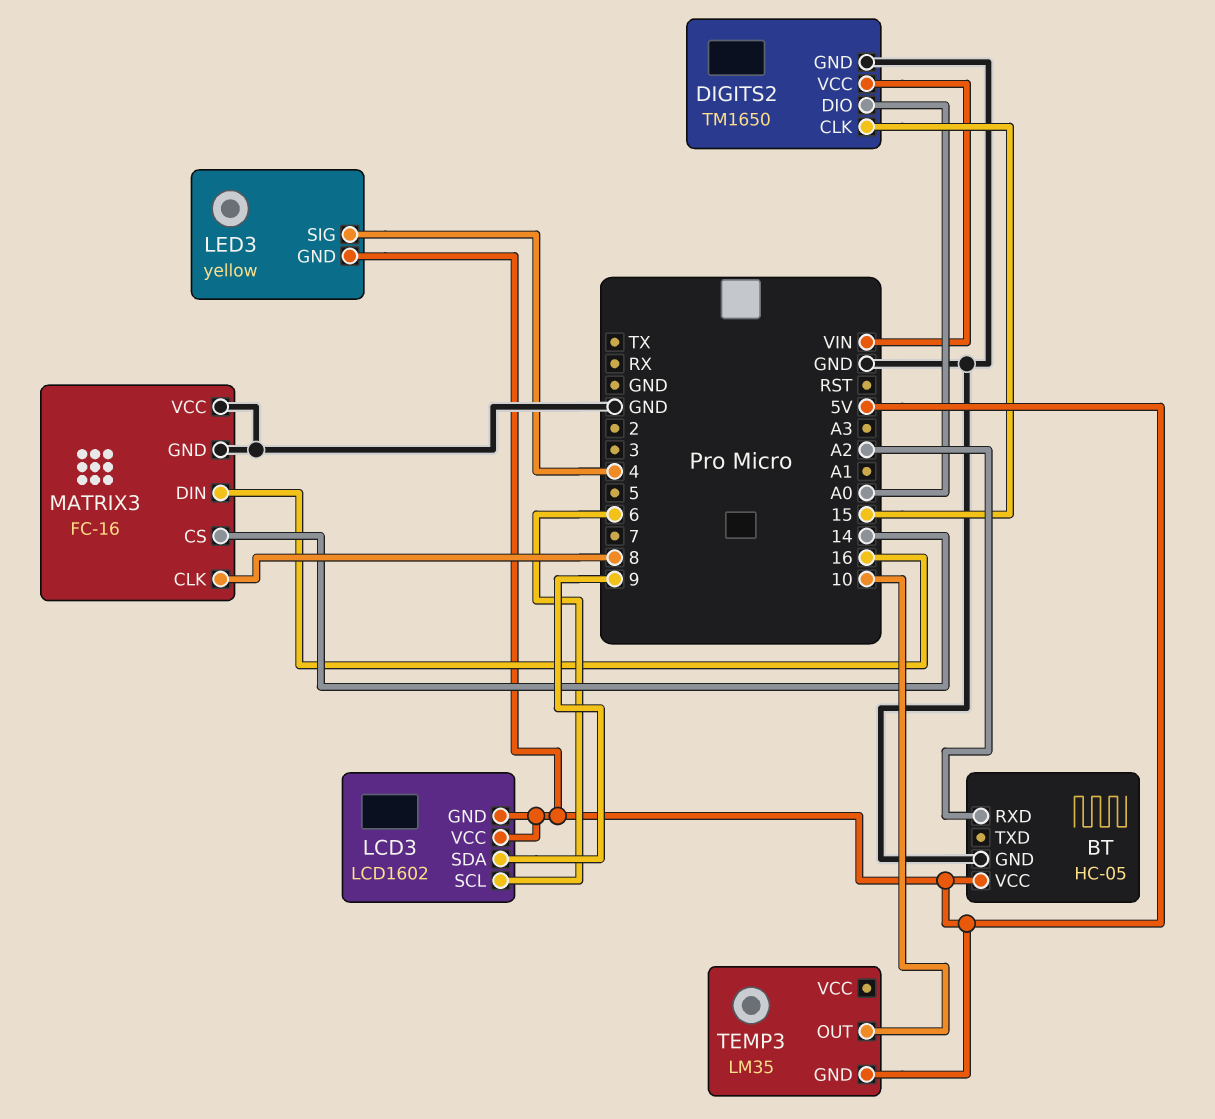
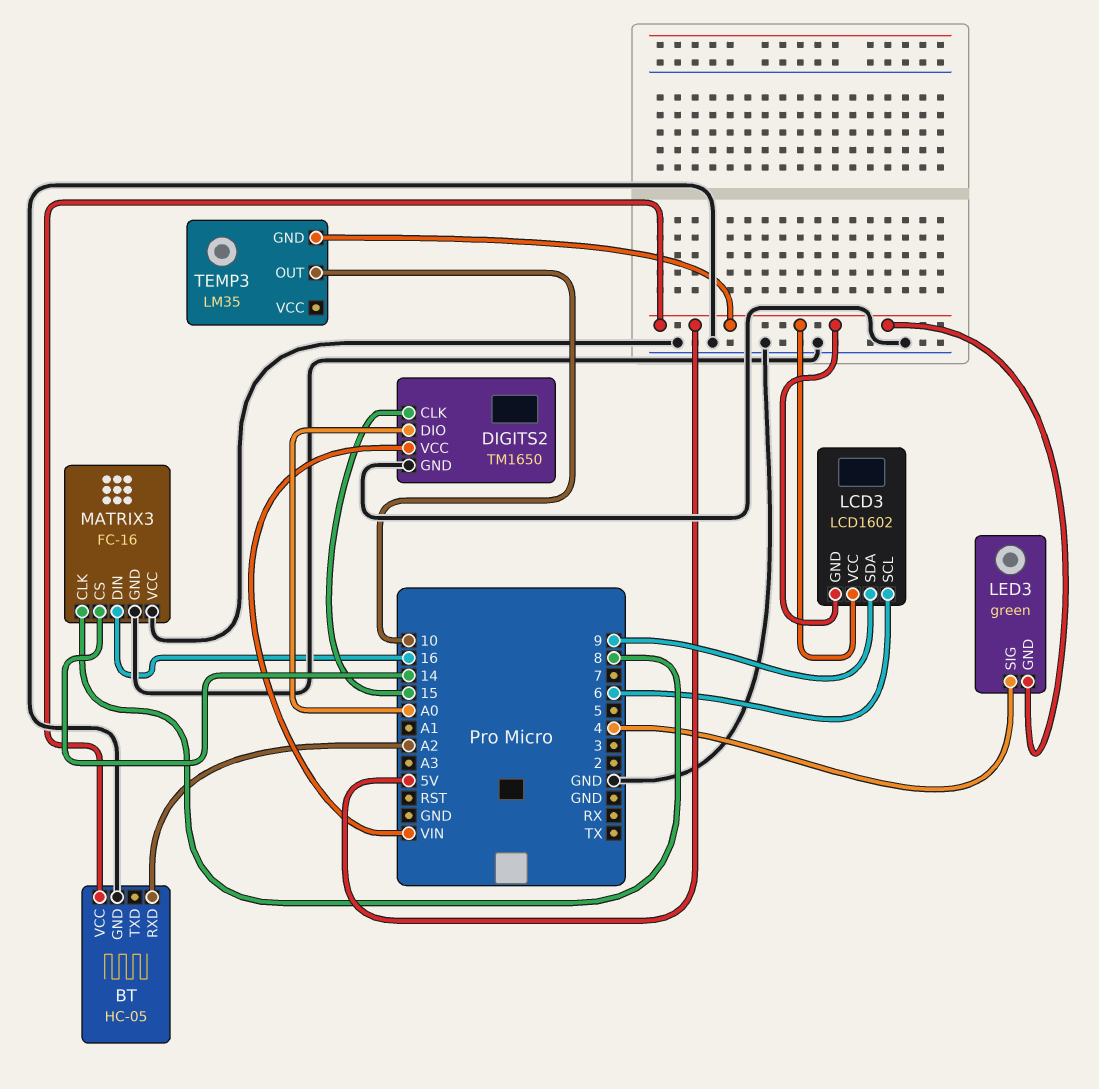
LED3: yellow -> green

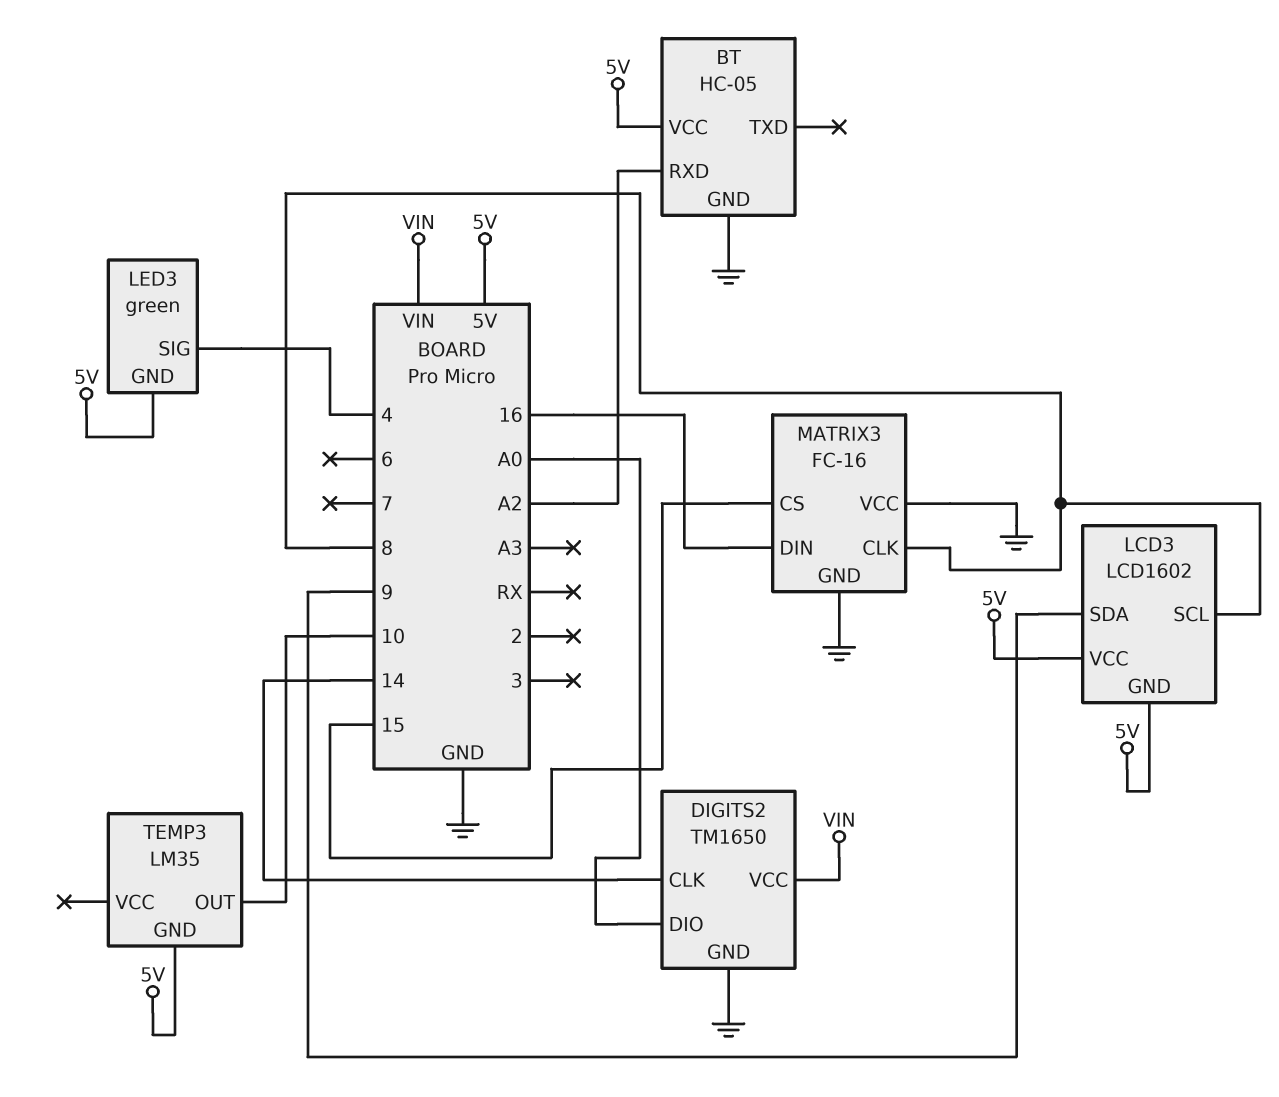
DIGITS2 pin CLK: 15 -> 14
LCD3 pin SCL: 6 -> 8
MATRIX3 pin CS: 14 -> 15

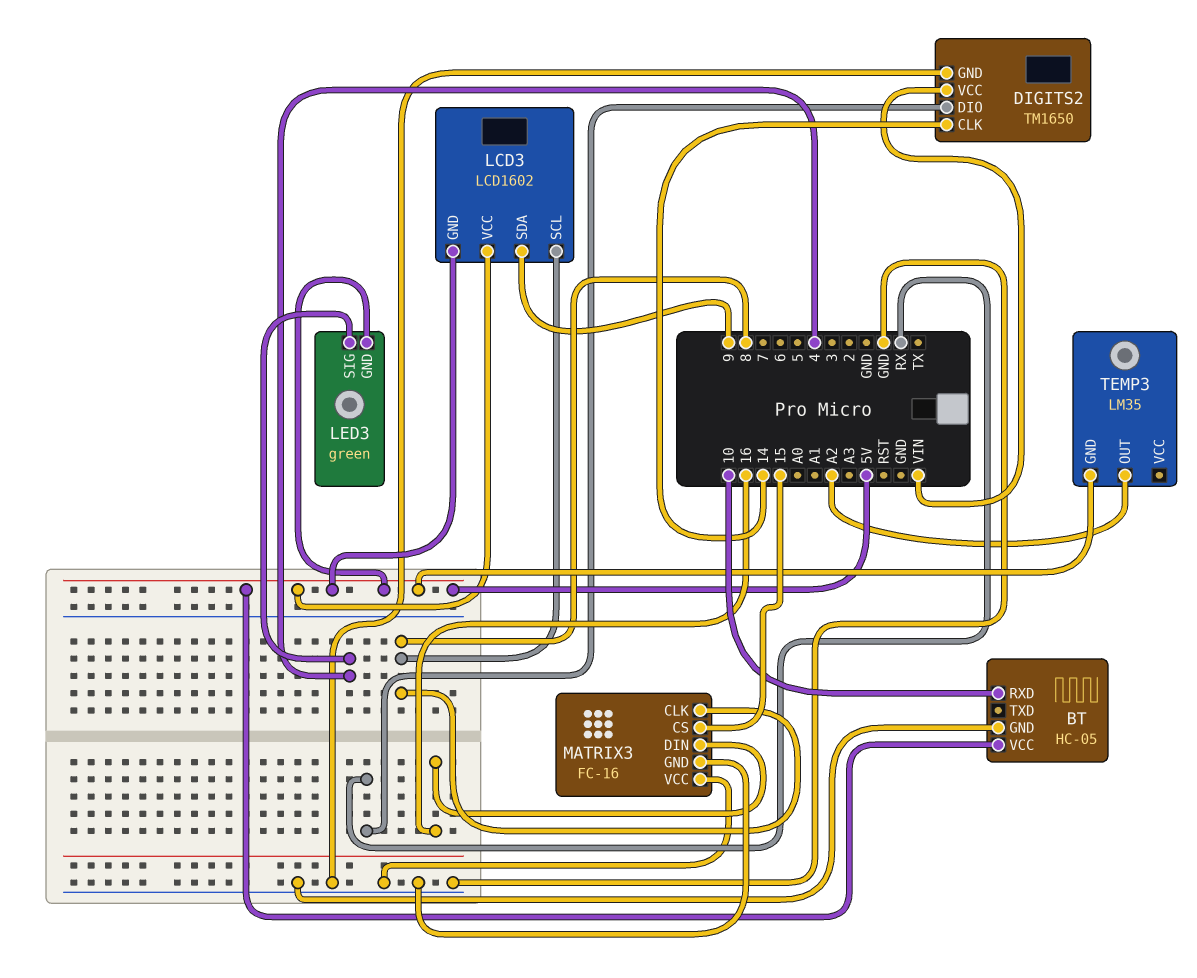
BT pin RXD: A2 -> 10
DIGITS2 pin DIO: A0 -> RX
TEMP3 pin OUT: 10 -> A2

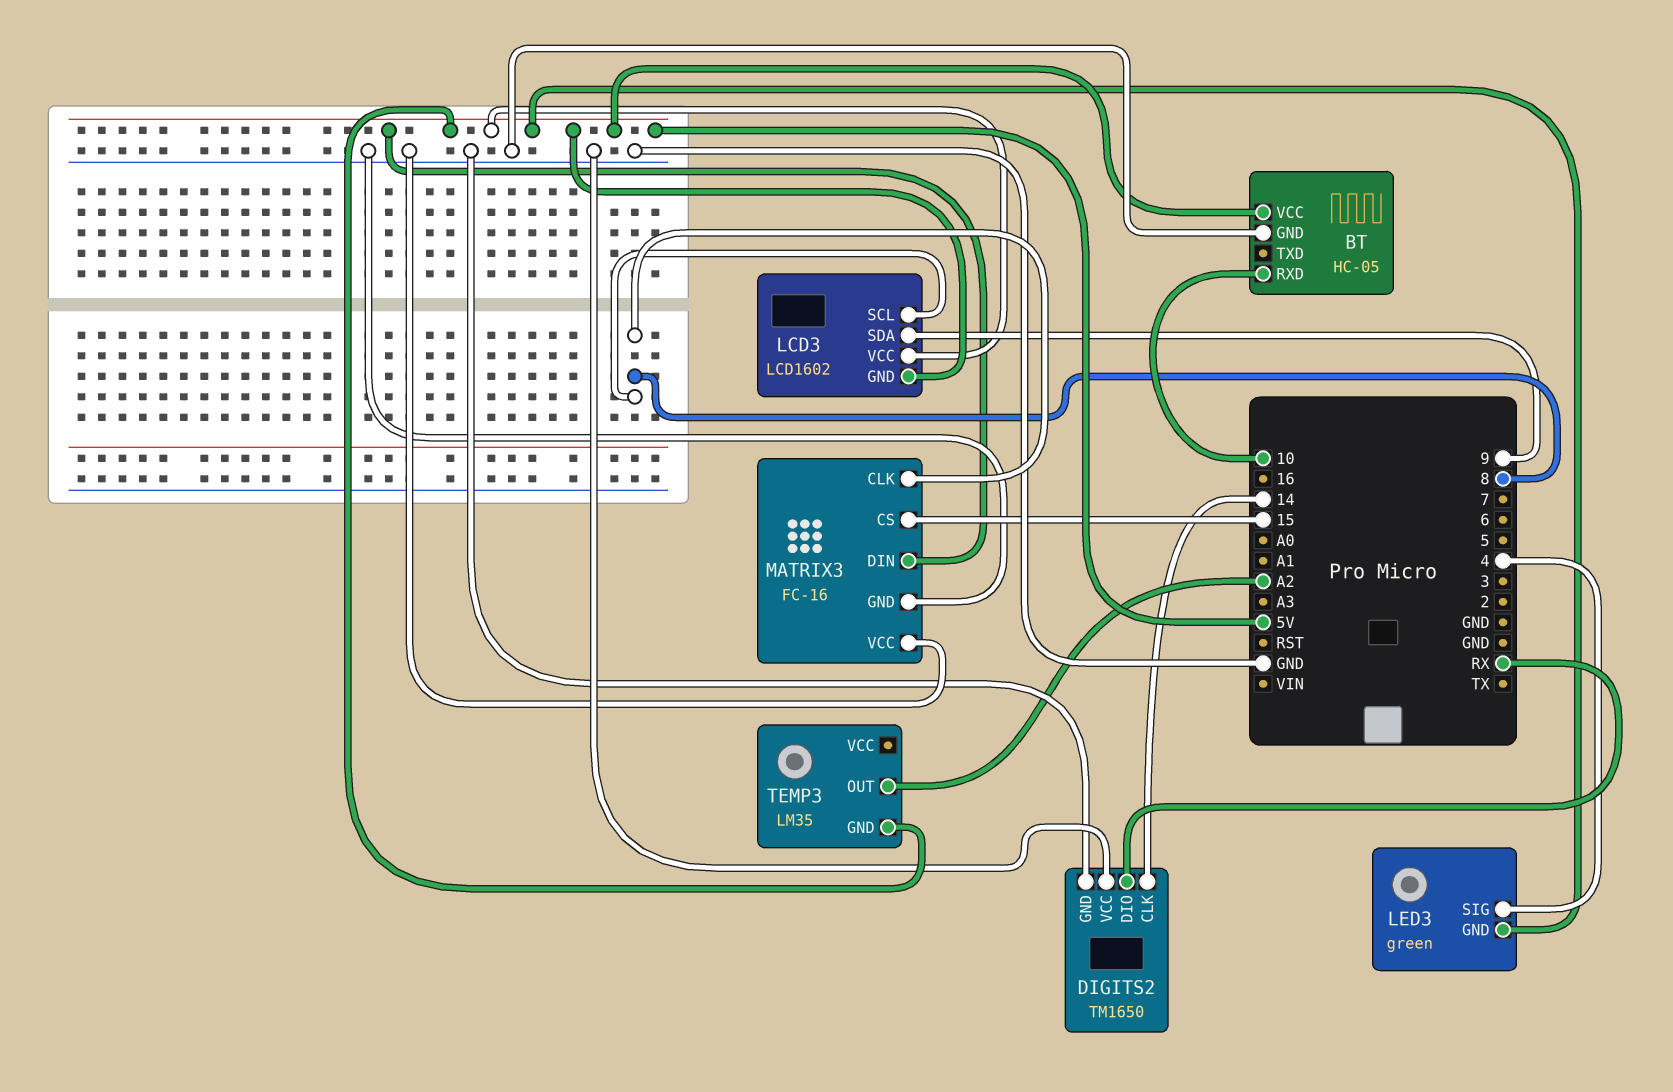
DIGITS2 pin VCC: VIN -> GND
MATRIX3 pin DIN: 16 -> 5V

